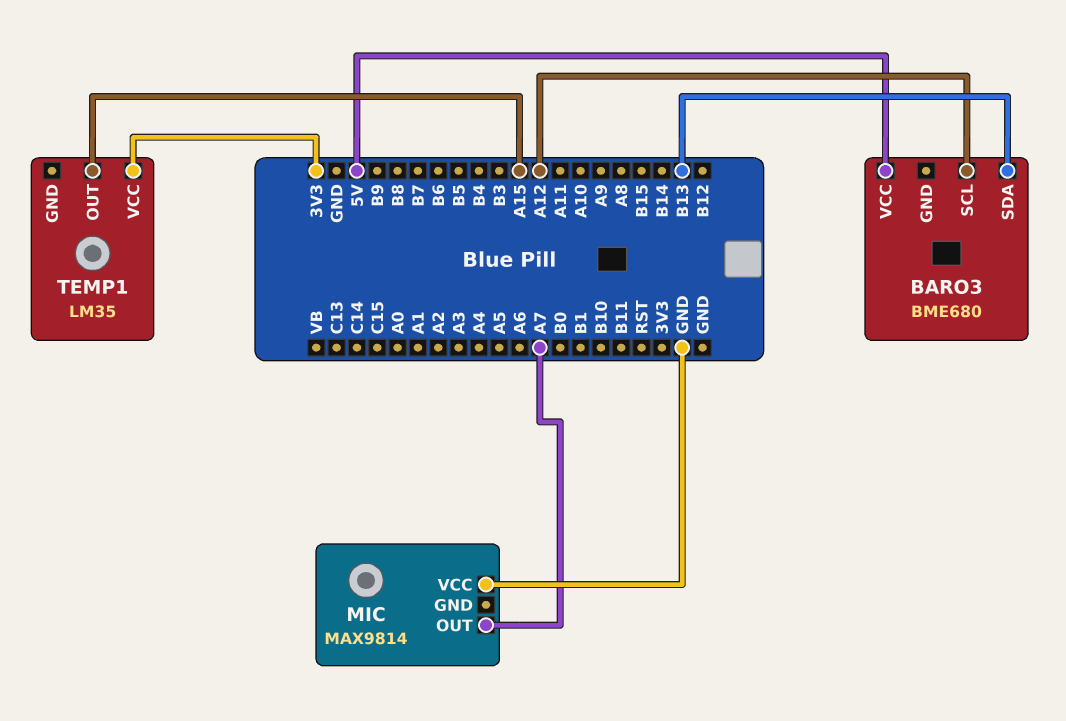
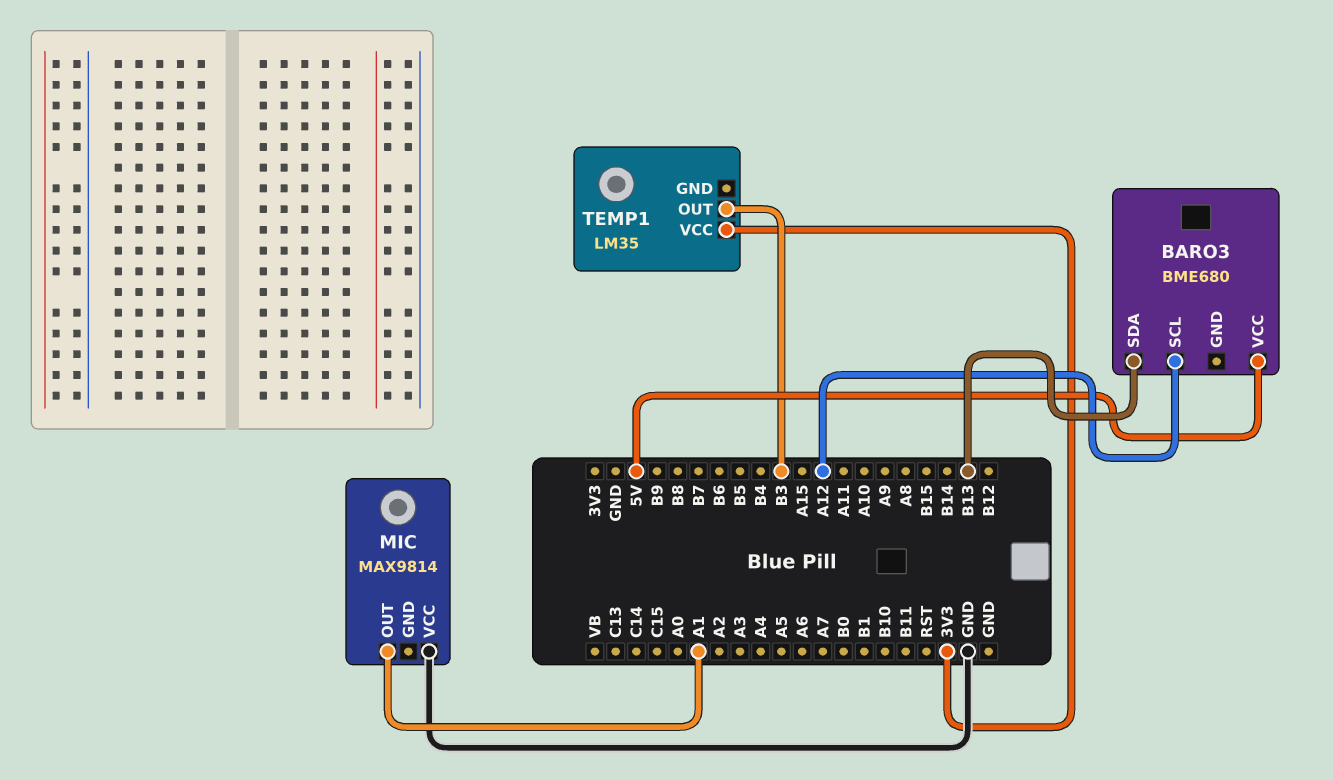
MIC pin OUT: A7 -> A1
TEMP1 pin OUT: A15 -> B3

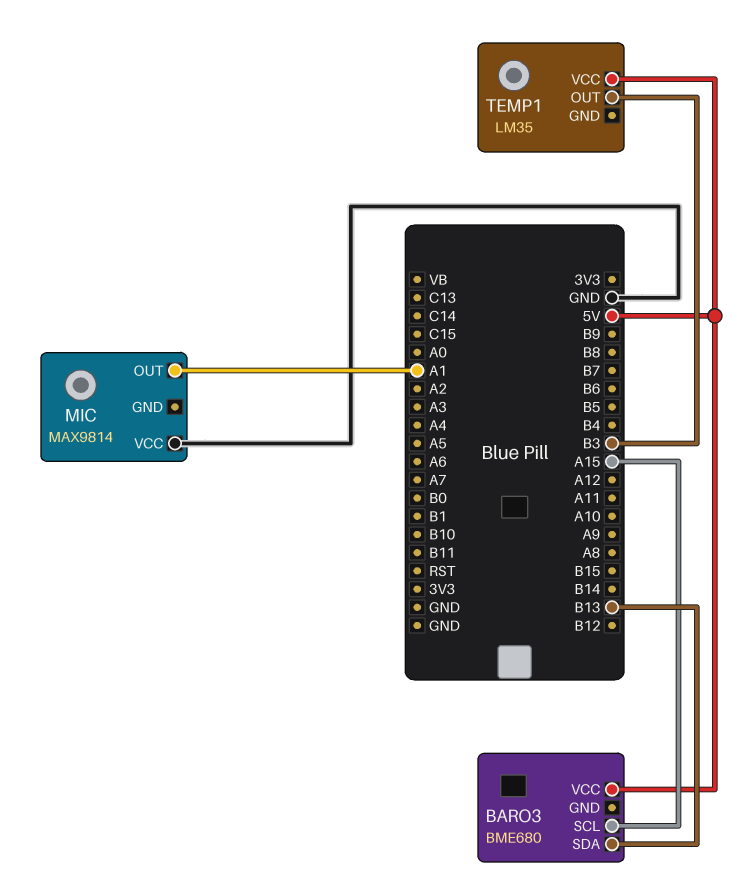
BARO3 pin SCL: A12 -> A15
TEMP1 pin VCC: 3V3 -> 5V

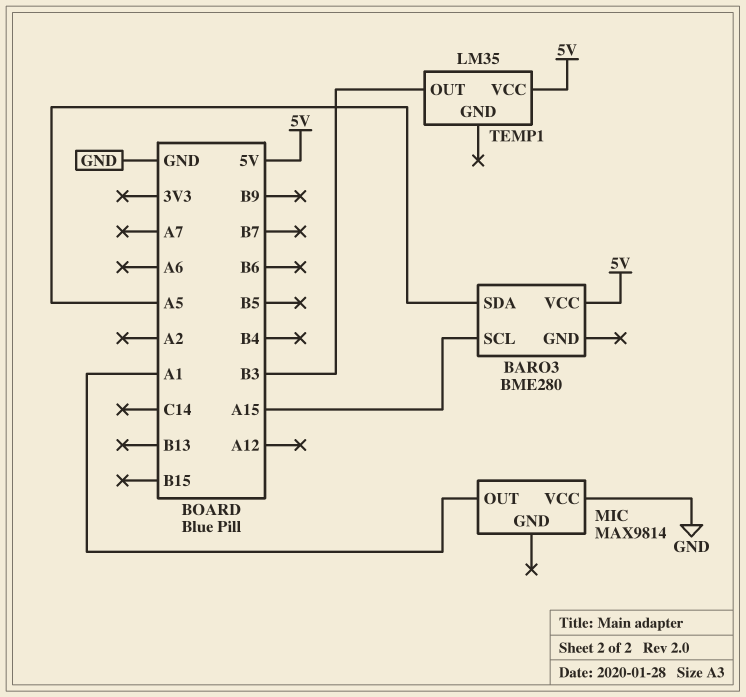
BARO3: BME680 -> BME280
BARO3 pin SDA: B13 -> A5

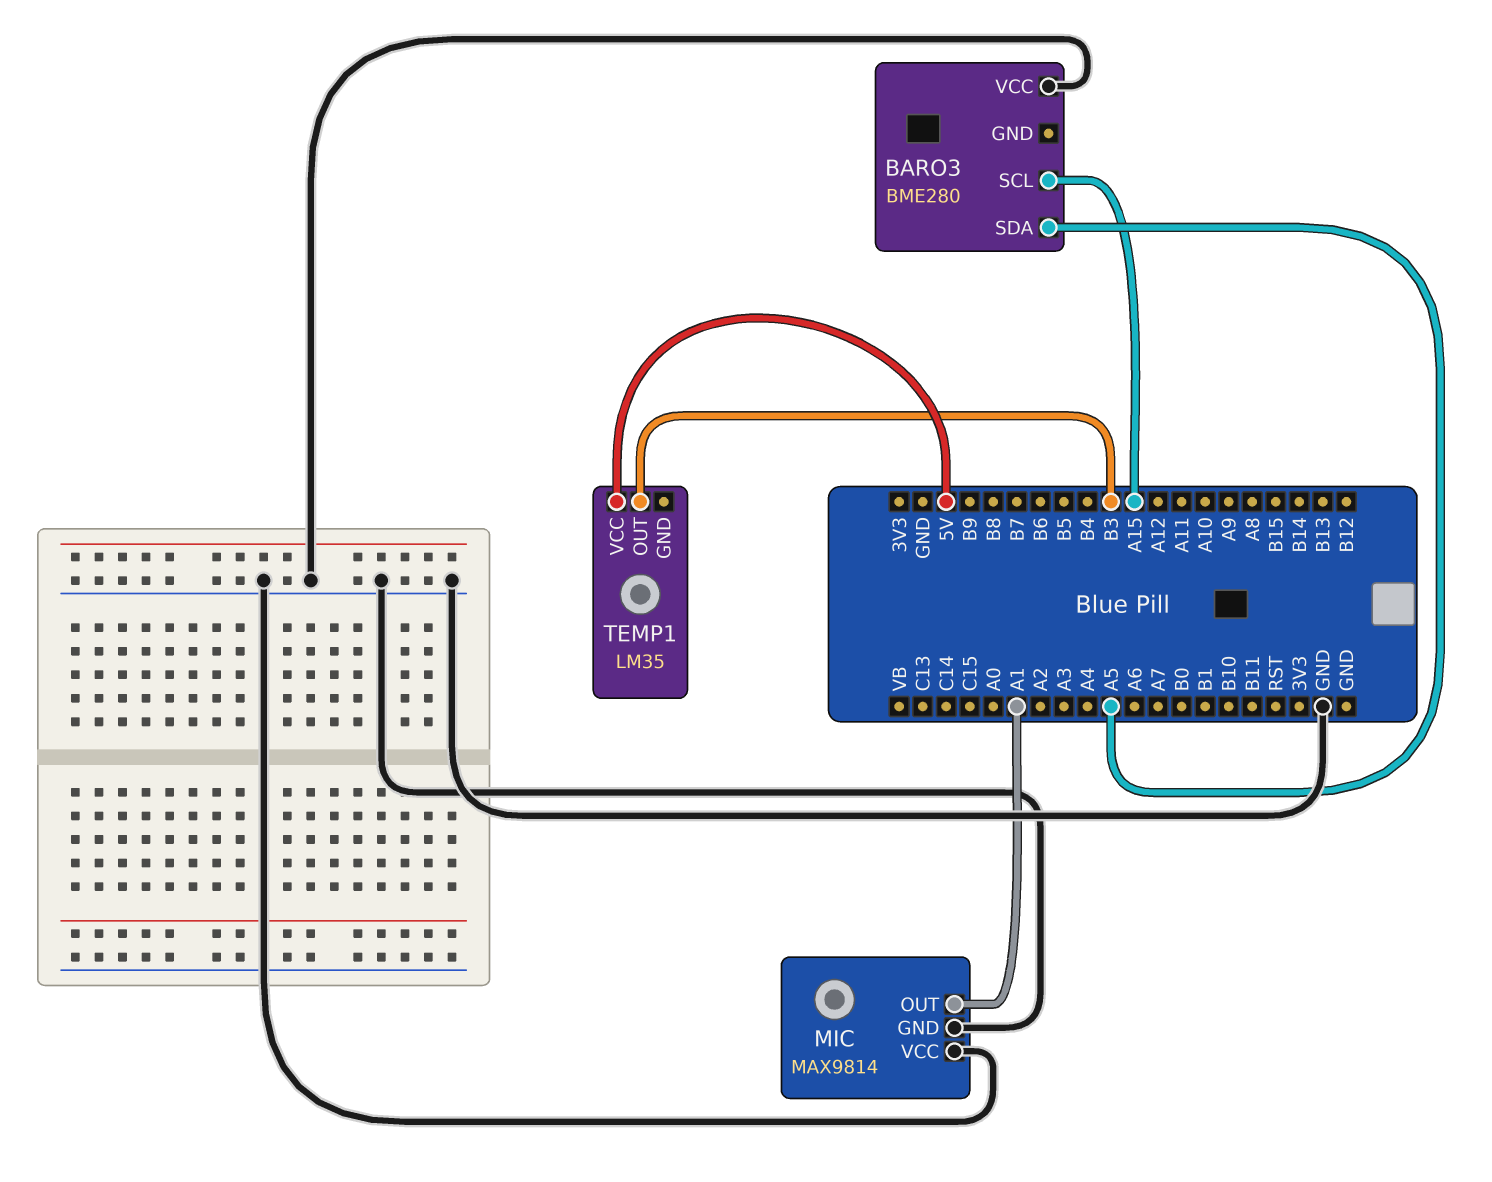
BARO3 pin VCC: 5V -> GND
MIC pin GND: none -> GND

